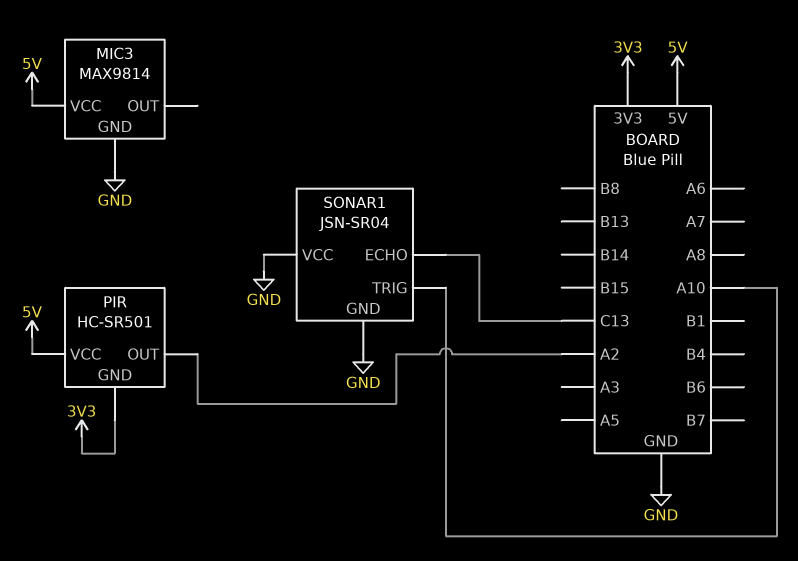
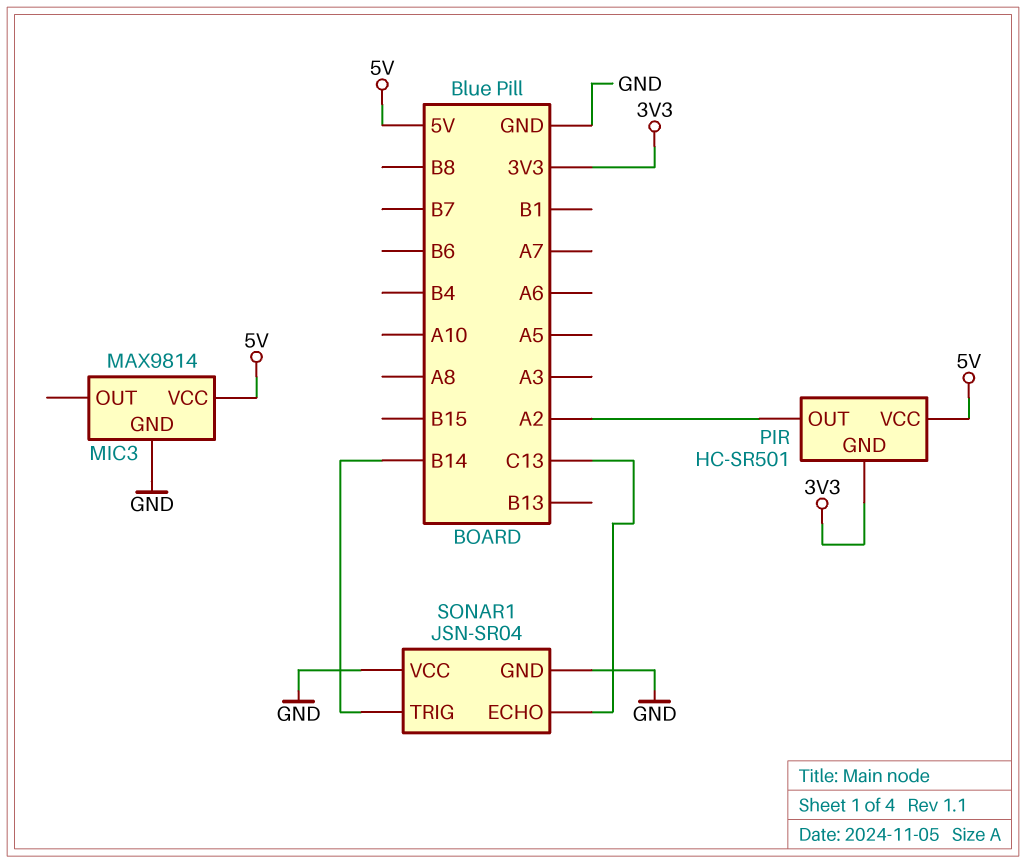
SONAR1 pin TRIG: A10 -> B14

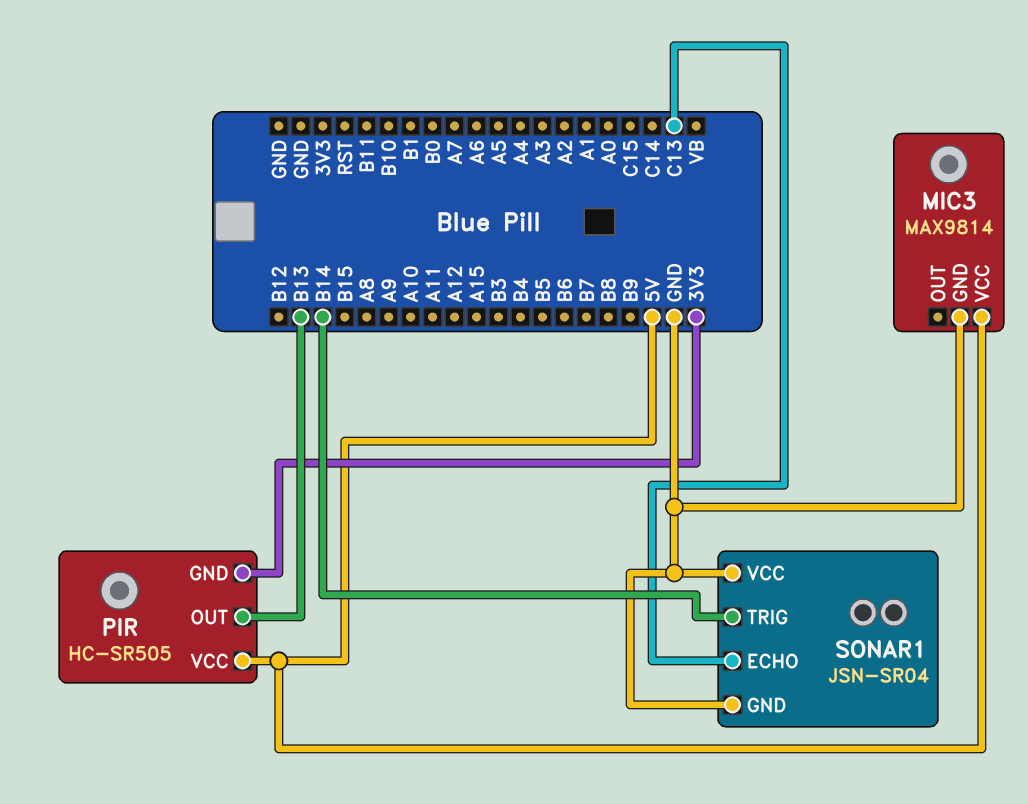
PIR: HC-SR501 -> HC-SR505
PIR pin OUT: A2 -> B13

